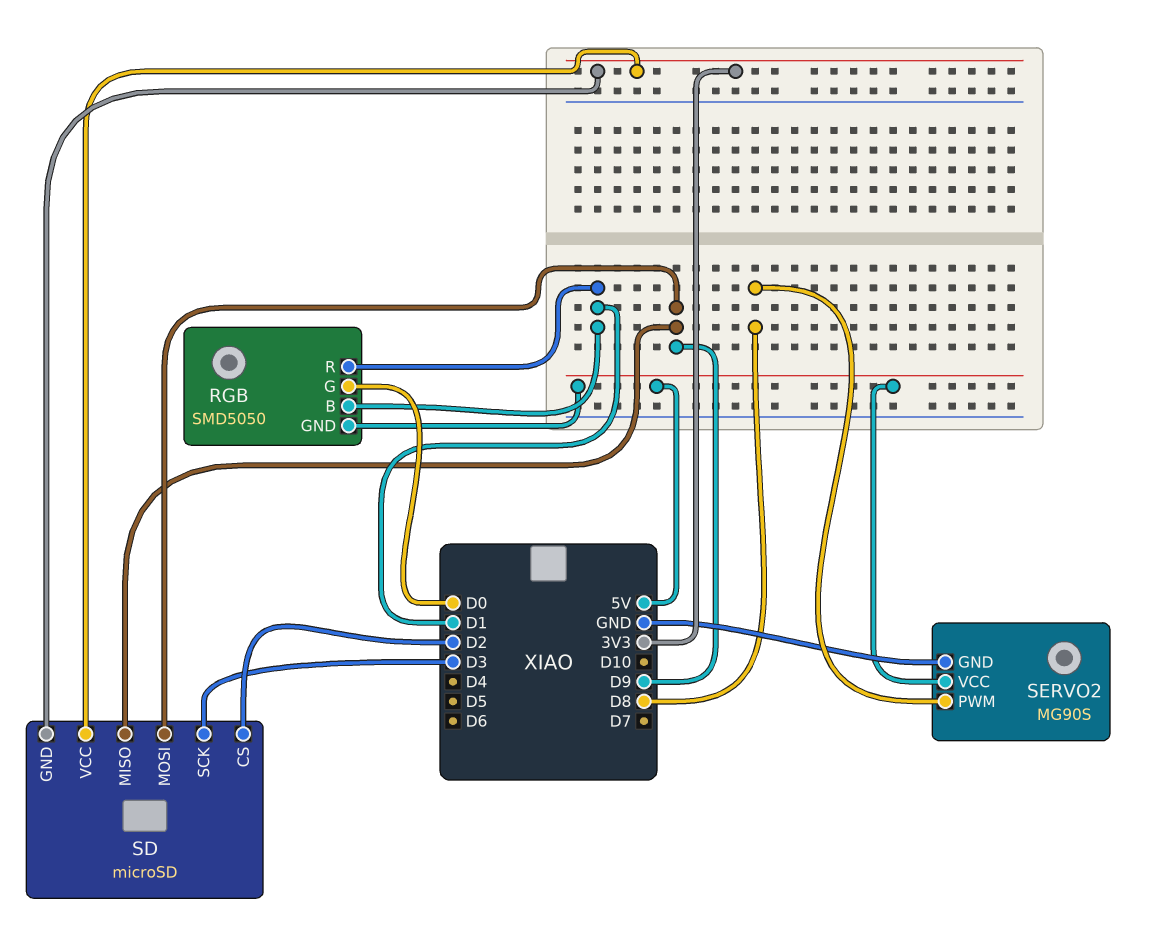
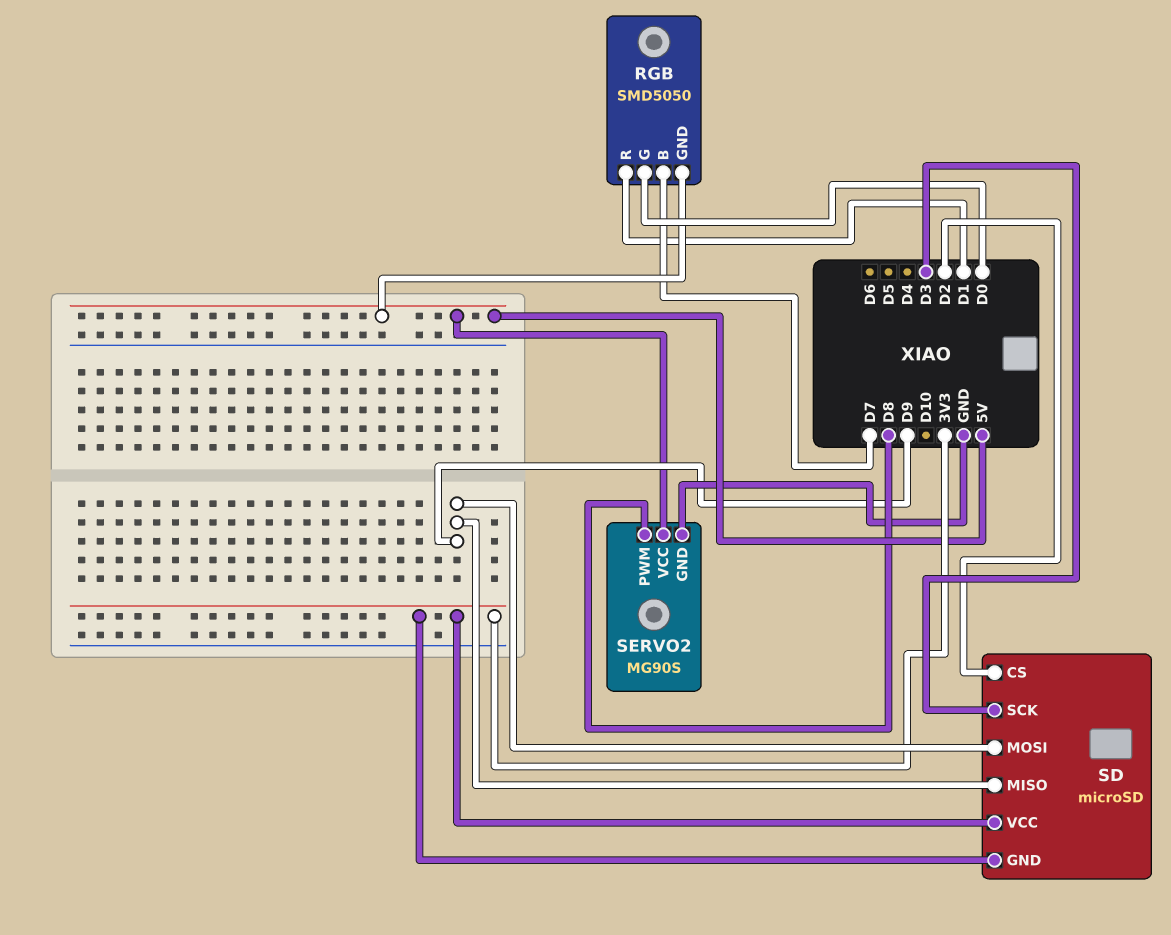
RGB pin B: D1 -> D7

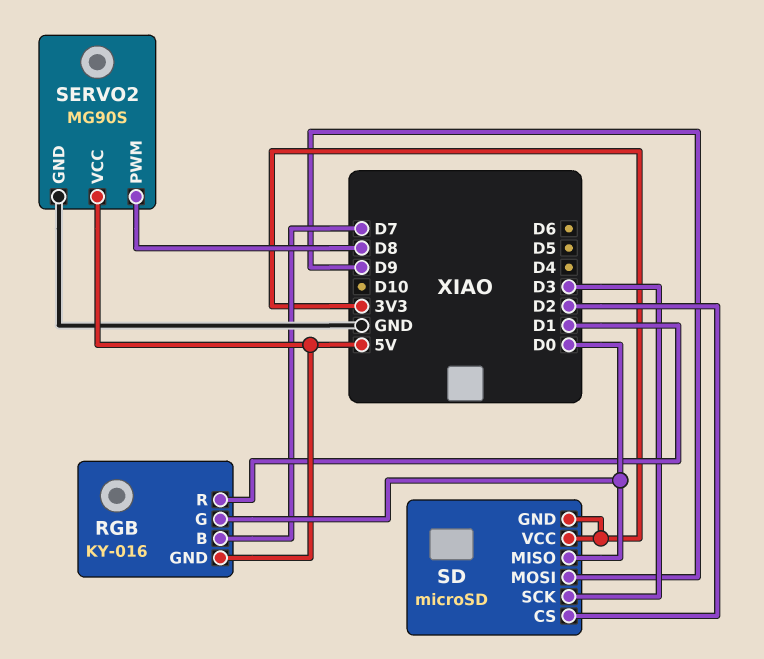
RGB: SMD5050 -> KY-016
SD pin MISO: D9 -> D0

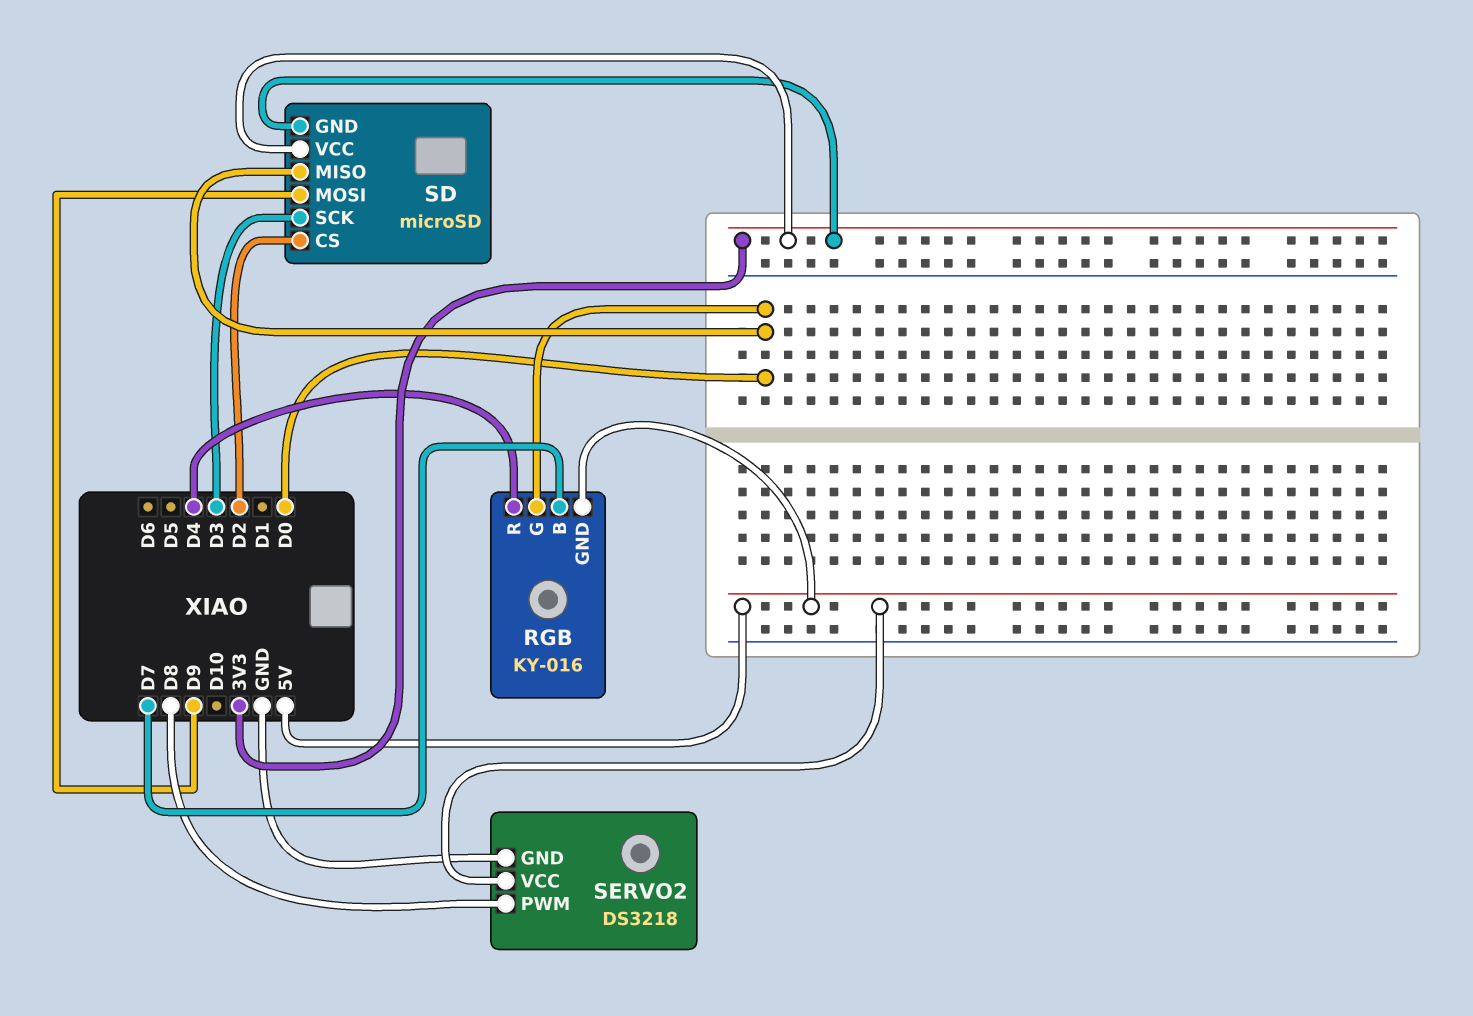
RGB pin R: D1 -> D4
SERVO2: MG90S -> DS3218

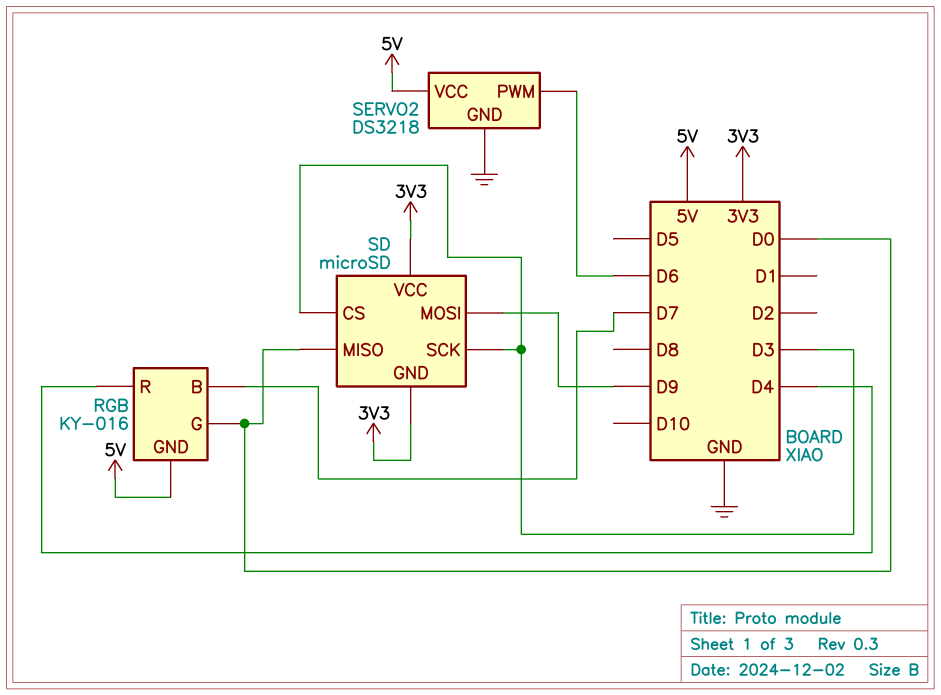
SD pin CS: D2 -> D3
SERVO2 pin PWM: D8 -> D6

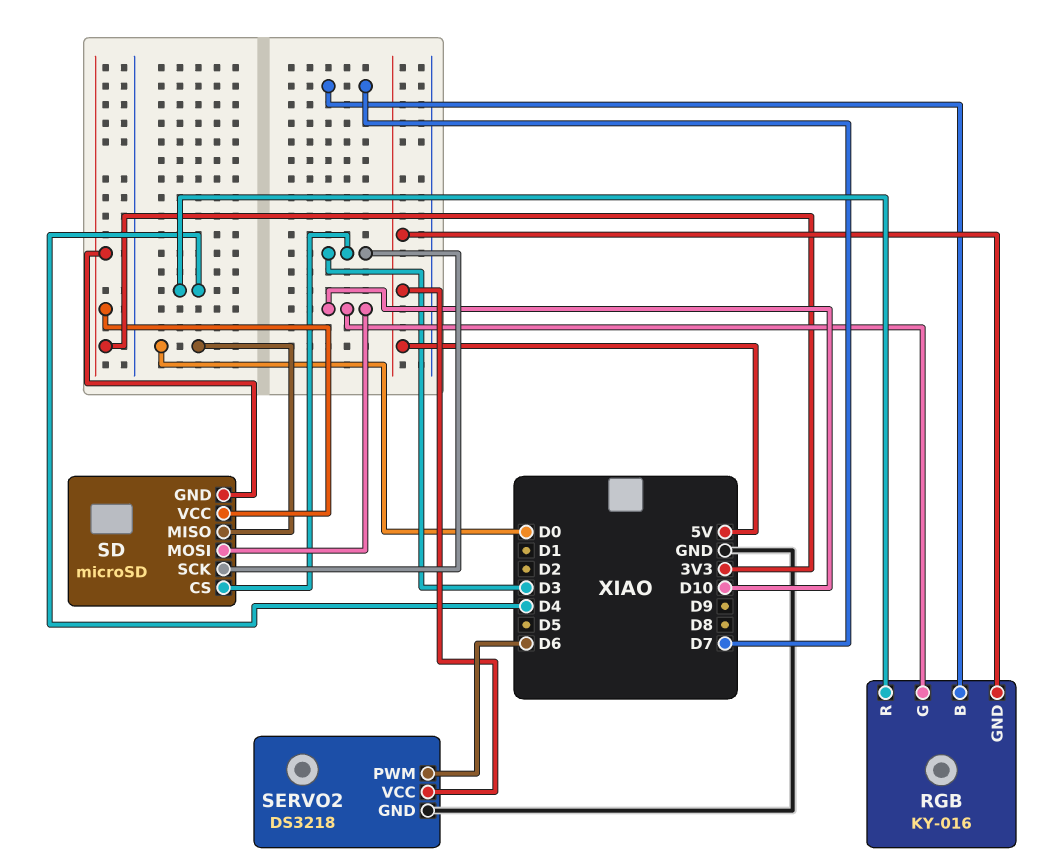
RGB pin G: D0 -> D10
SD pin MOSI: D9 -> D10

